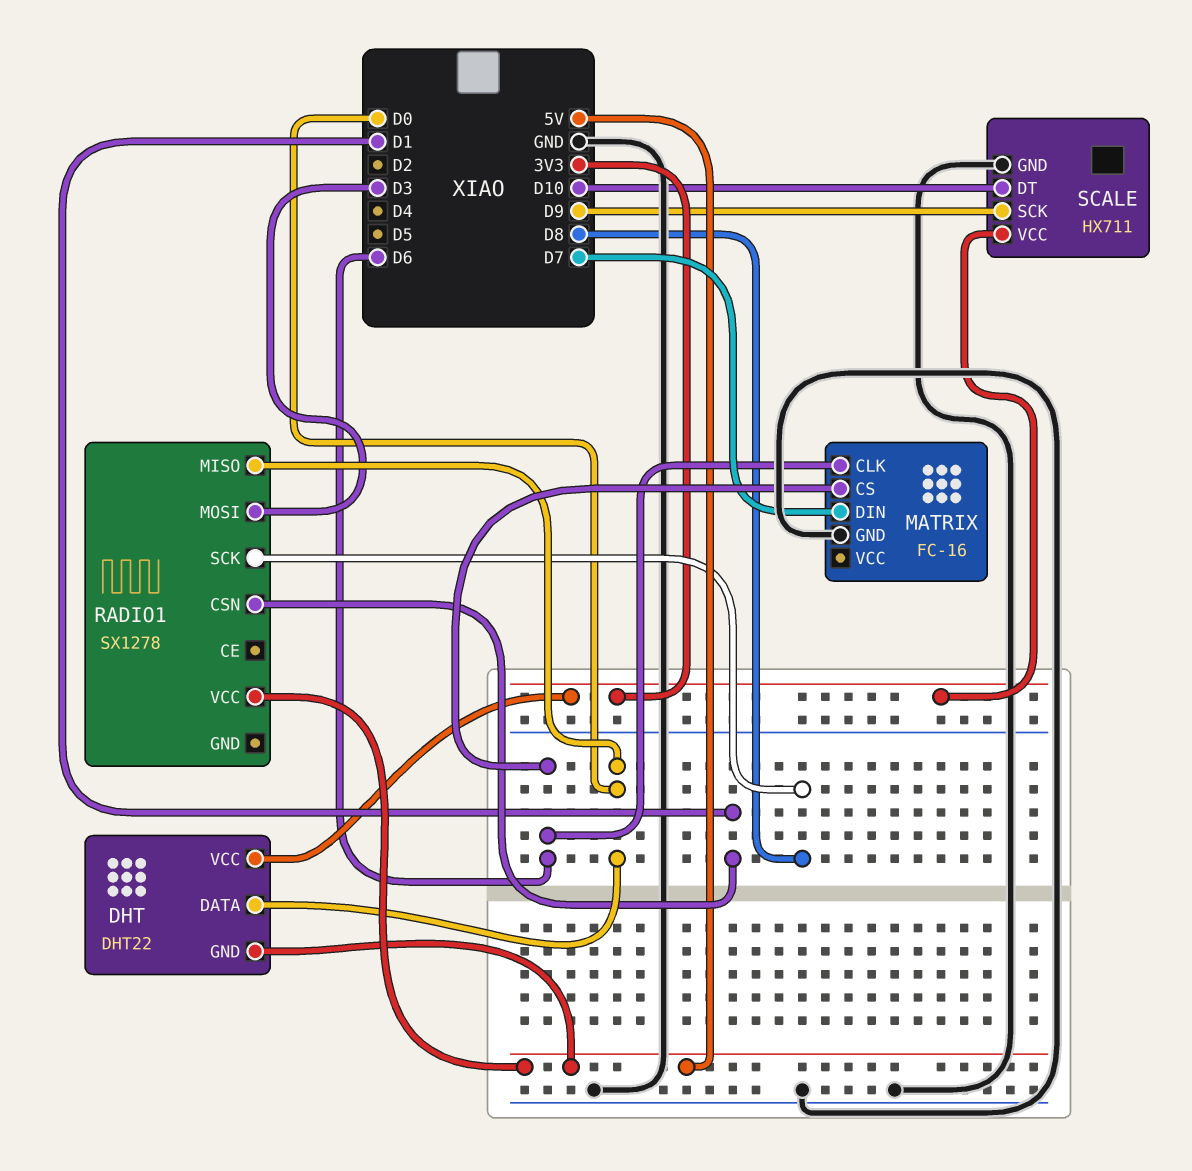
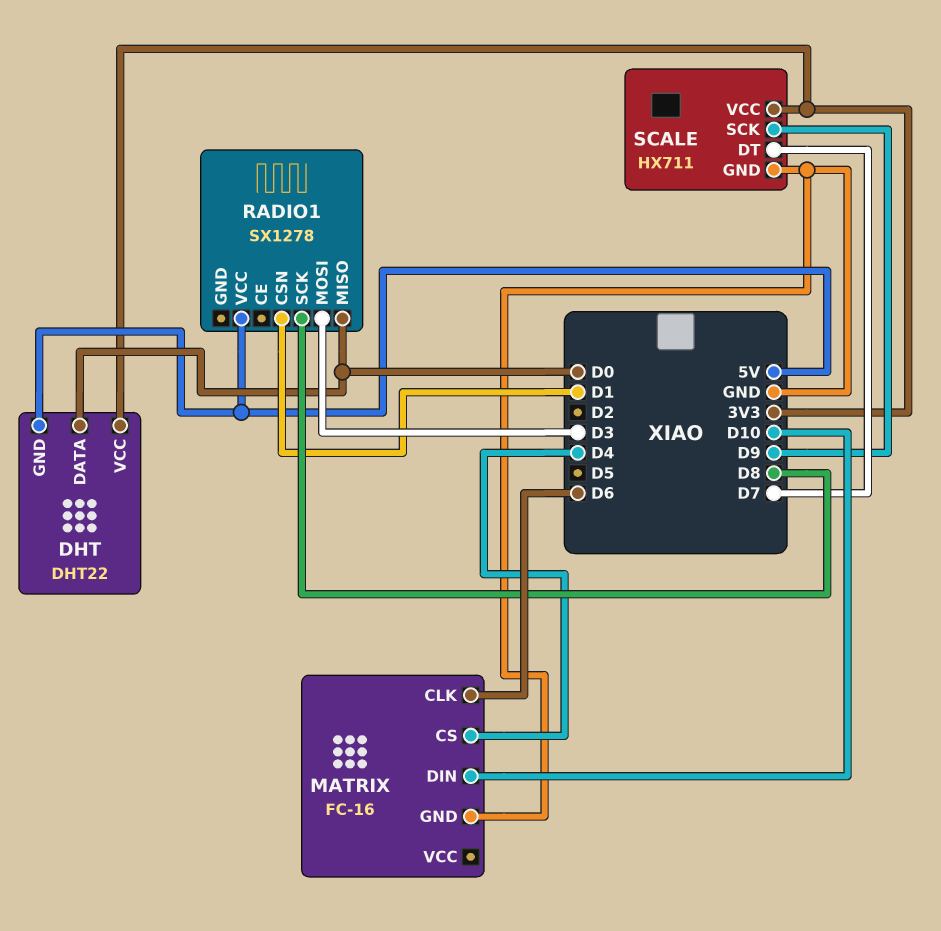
MATRIX pin CS: D6 -> D4
MATRIX pin DIN: D7 -> D10
SCALE pin DT: D10 -> D7

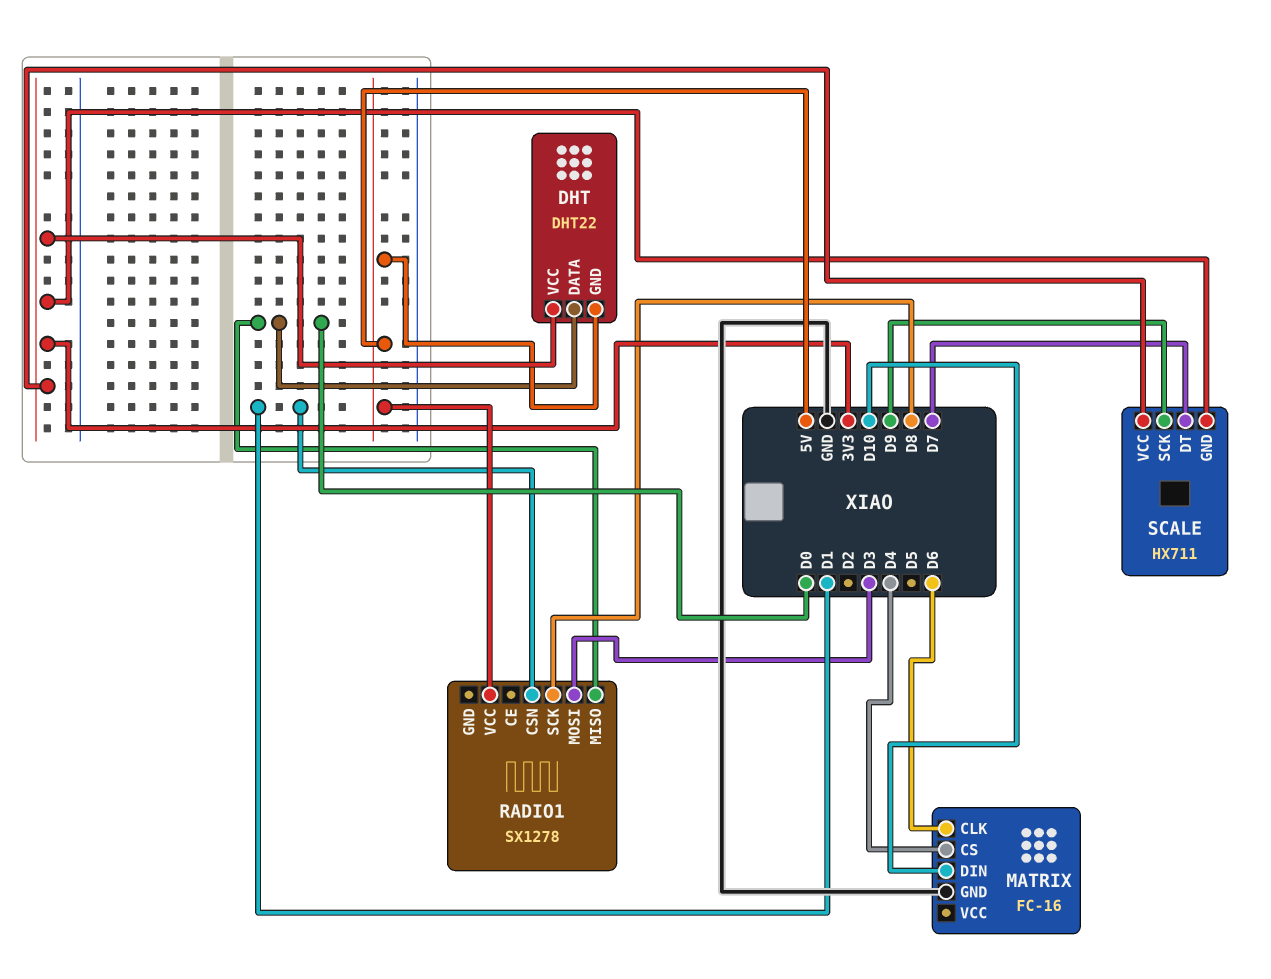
SCALE pin GND: GND -> 3V3

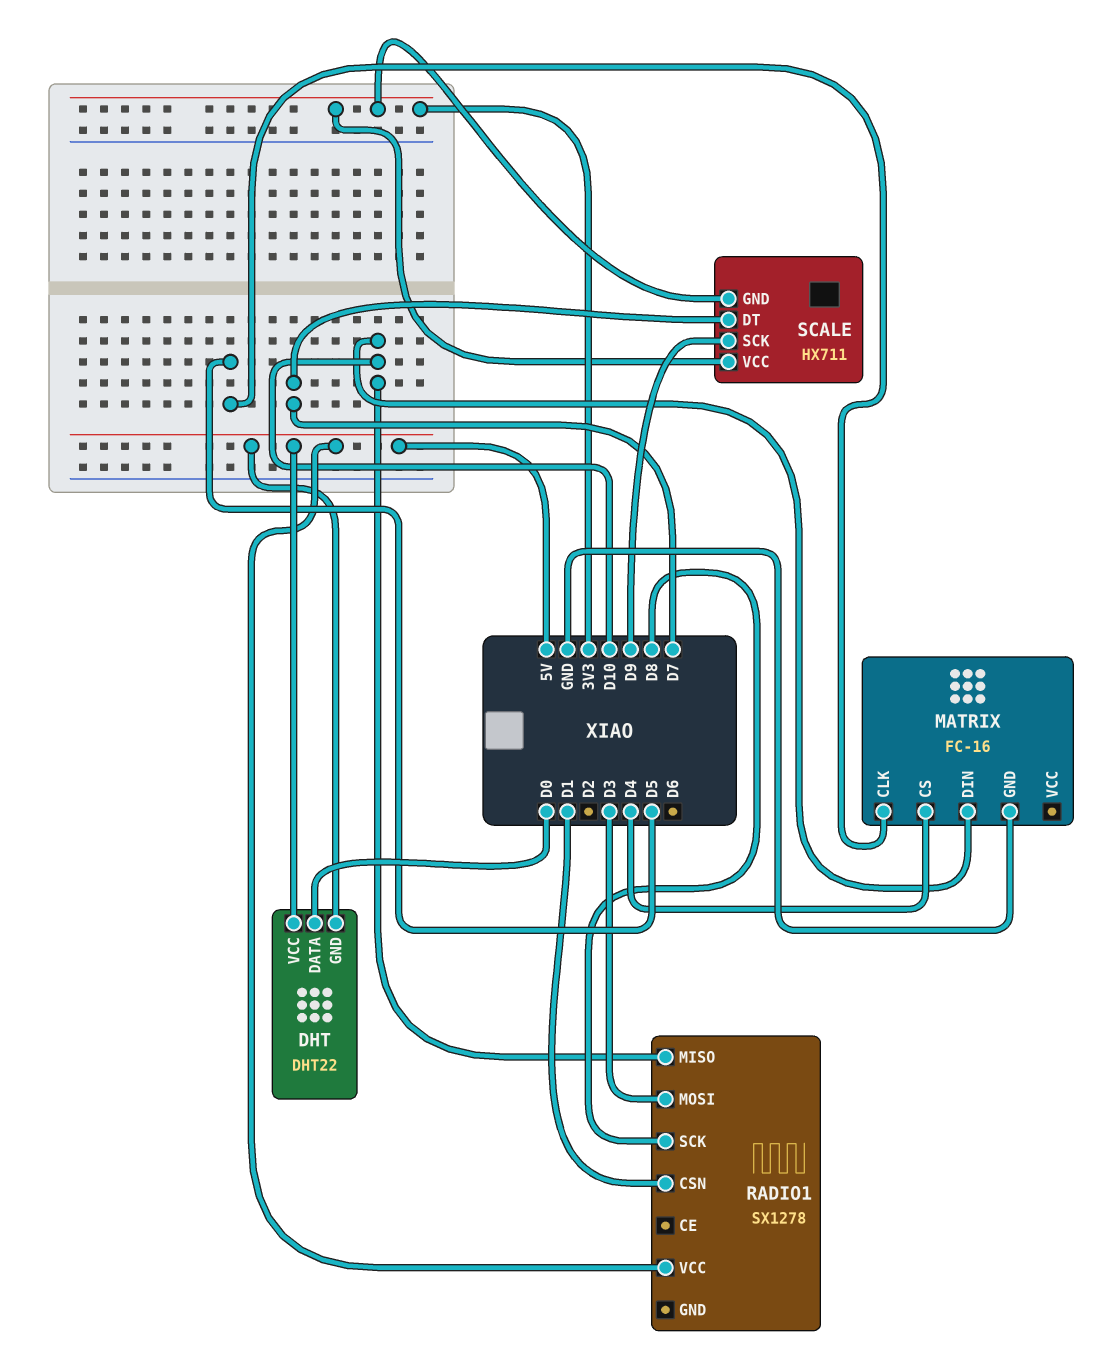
DHT pin VCC: 3V3 -> 5V
MATRIX pin CLK: D6 -> D5
RADIO1 pin MISO: D0 -> D10

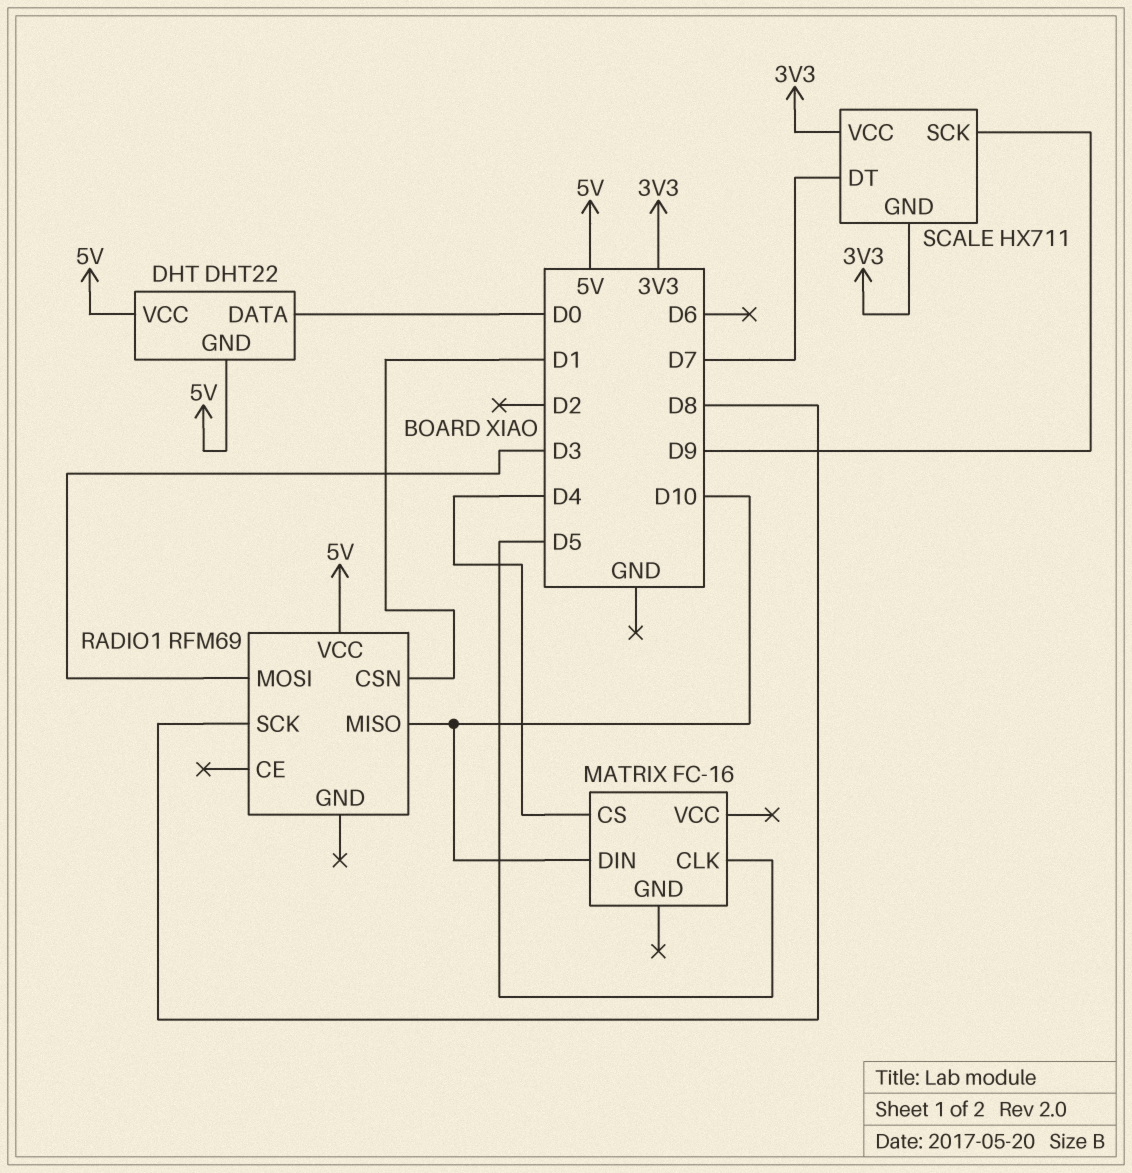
MATRIX pin GND: GND -> none
RADIO1: SX1278 -> RFM69

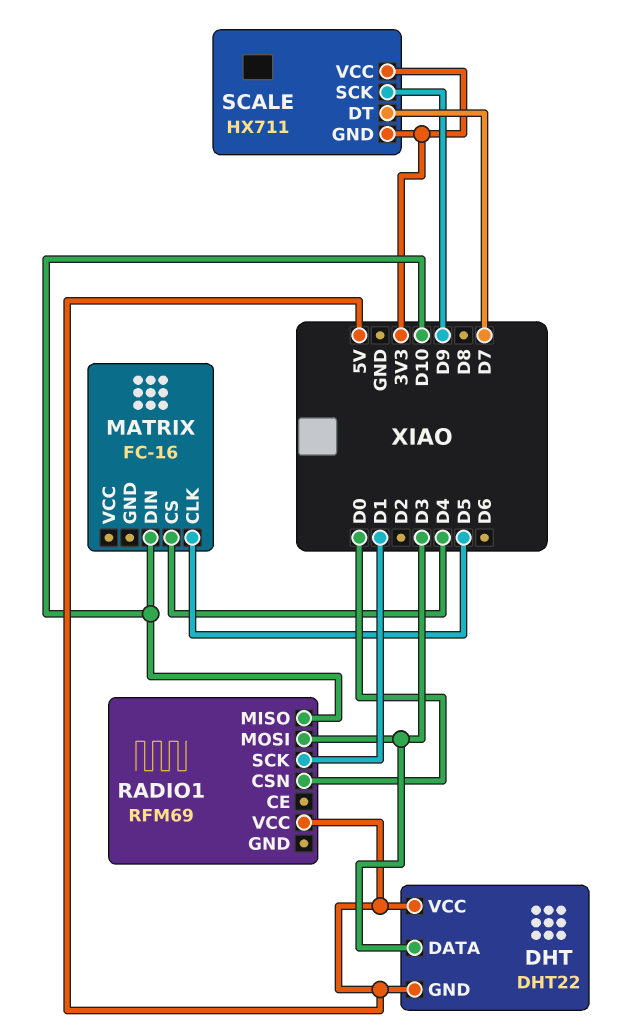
DHT pin DATA: D0 -> D3
RADIO1 pin CSN: D1 -> D0
RADIO1 pin SCK: D8 -> D1

